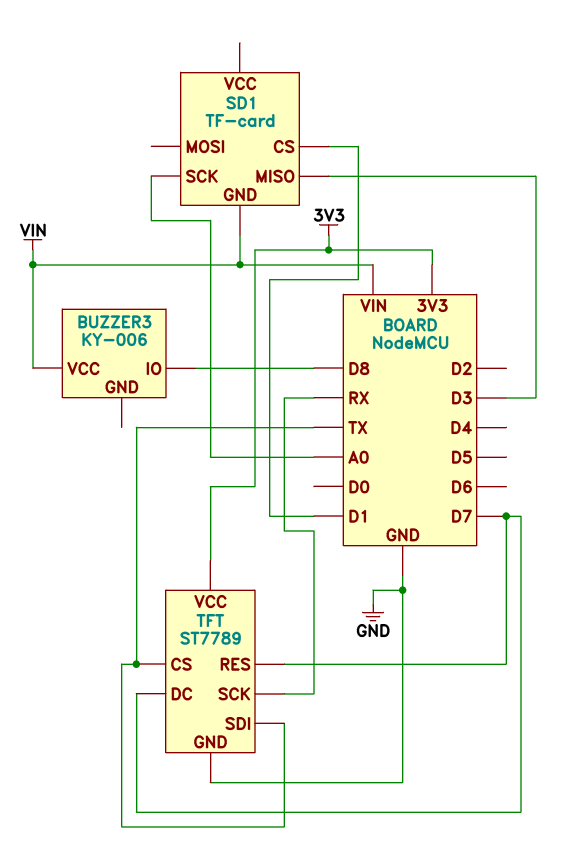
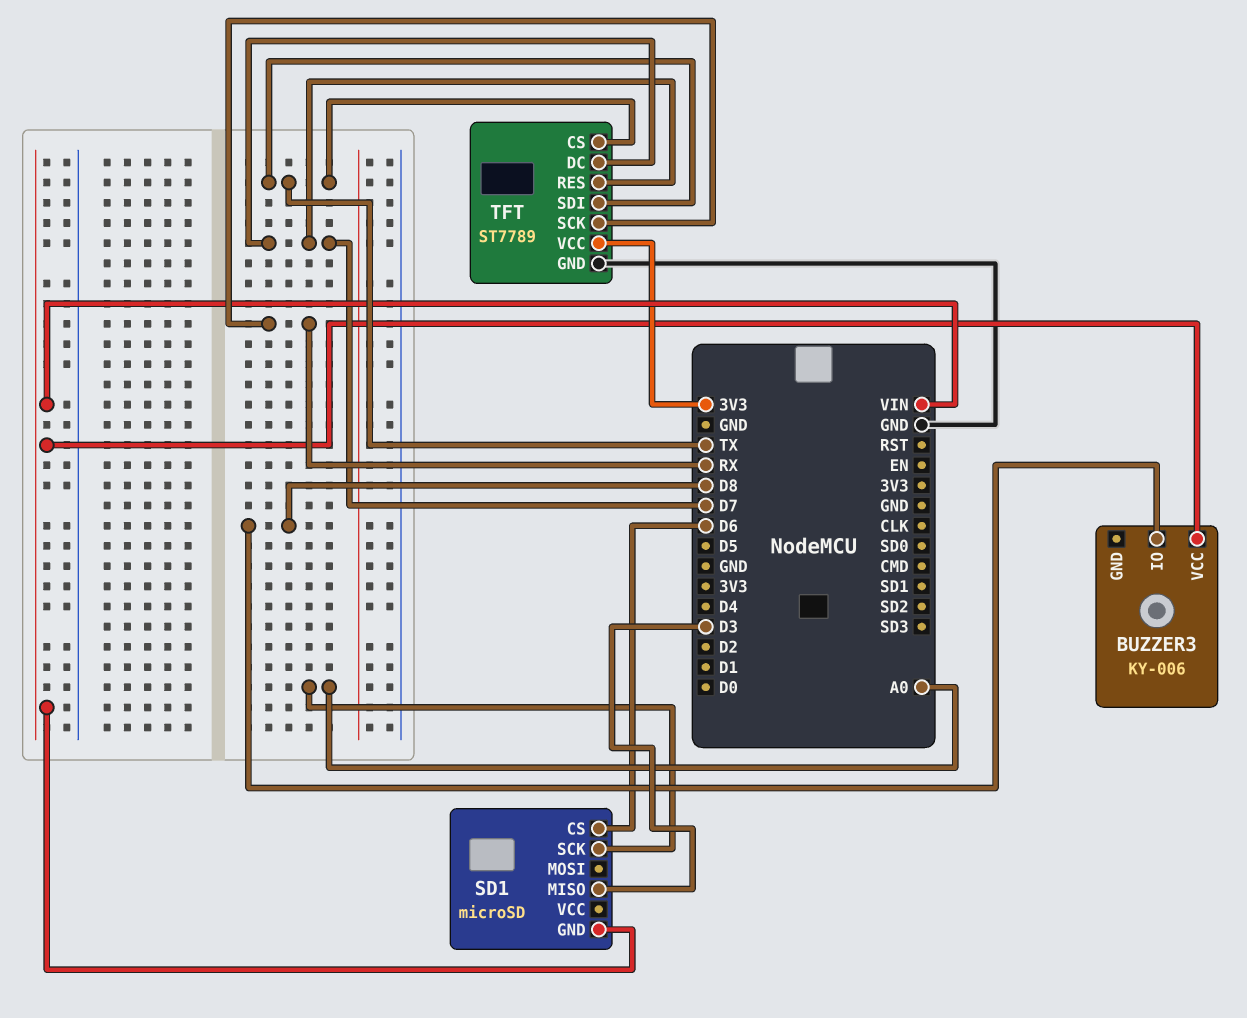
SD1: TF-card -> microSD
SD1 pin CS: D1 -> D6

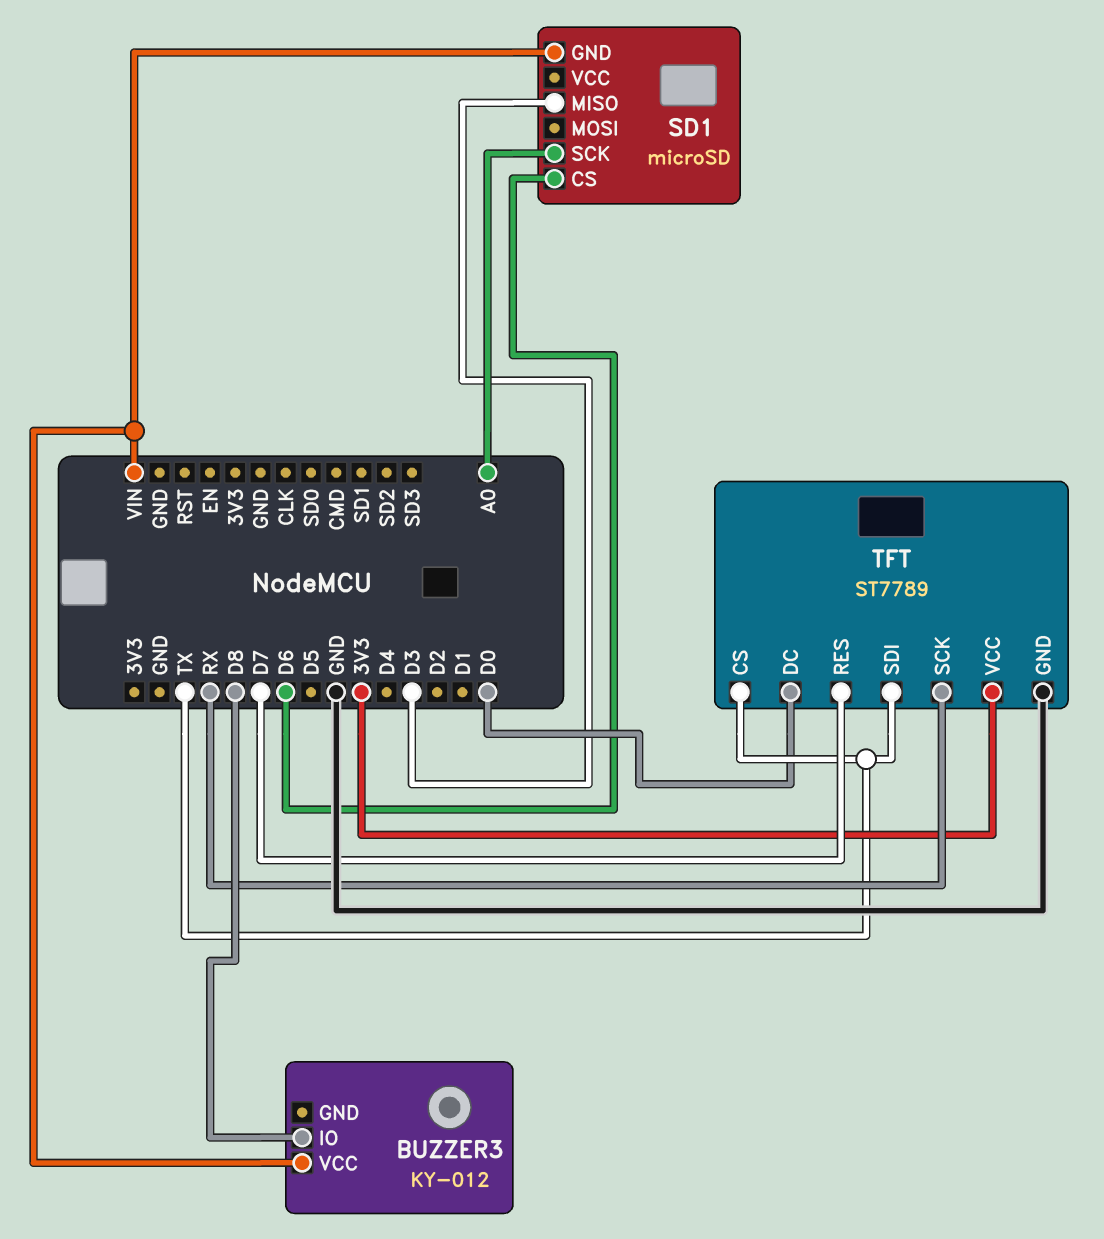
BUZZER3: KY-006 -> KY-012
TFT pin DC: D7 -> D0

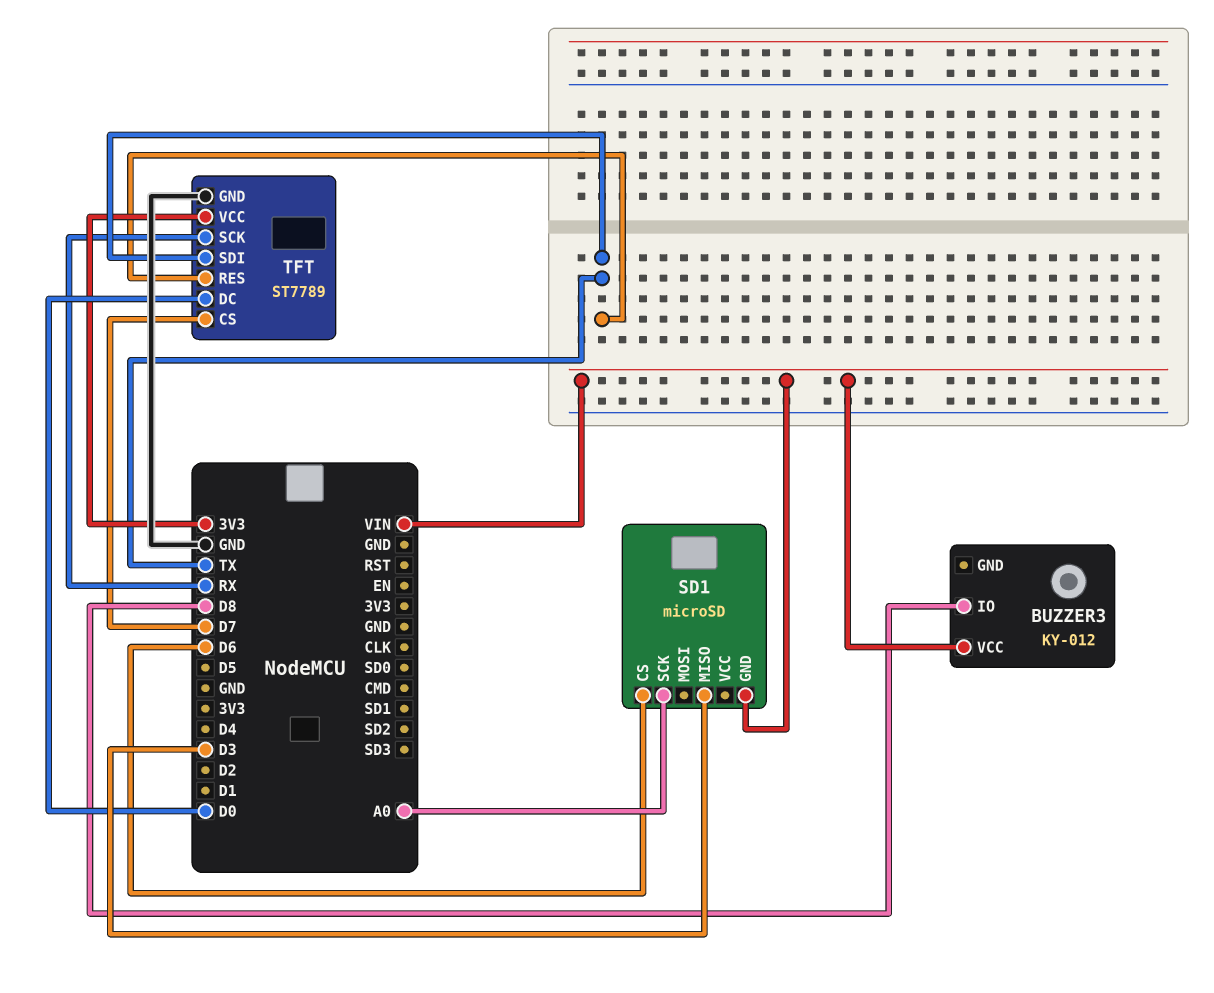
TFT pin CS: TX -> D7
TFT pin RES: D7 -> TX

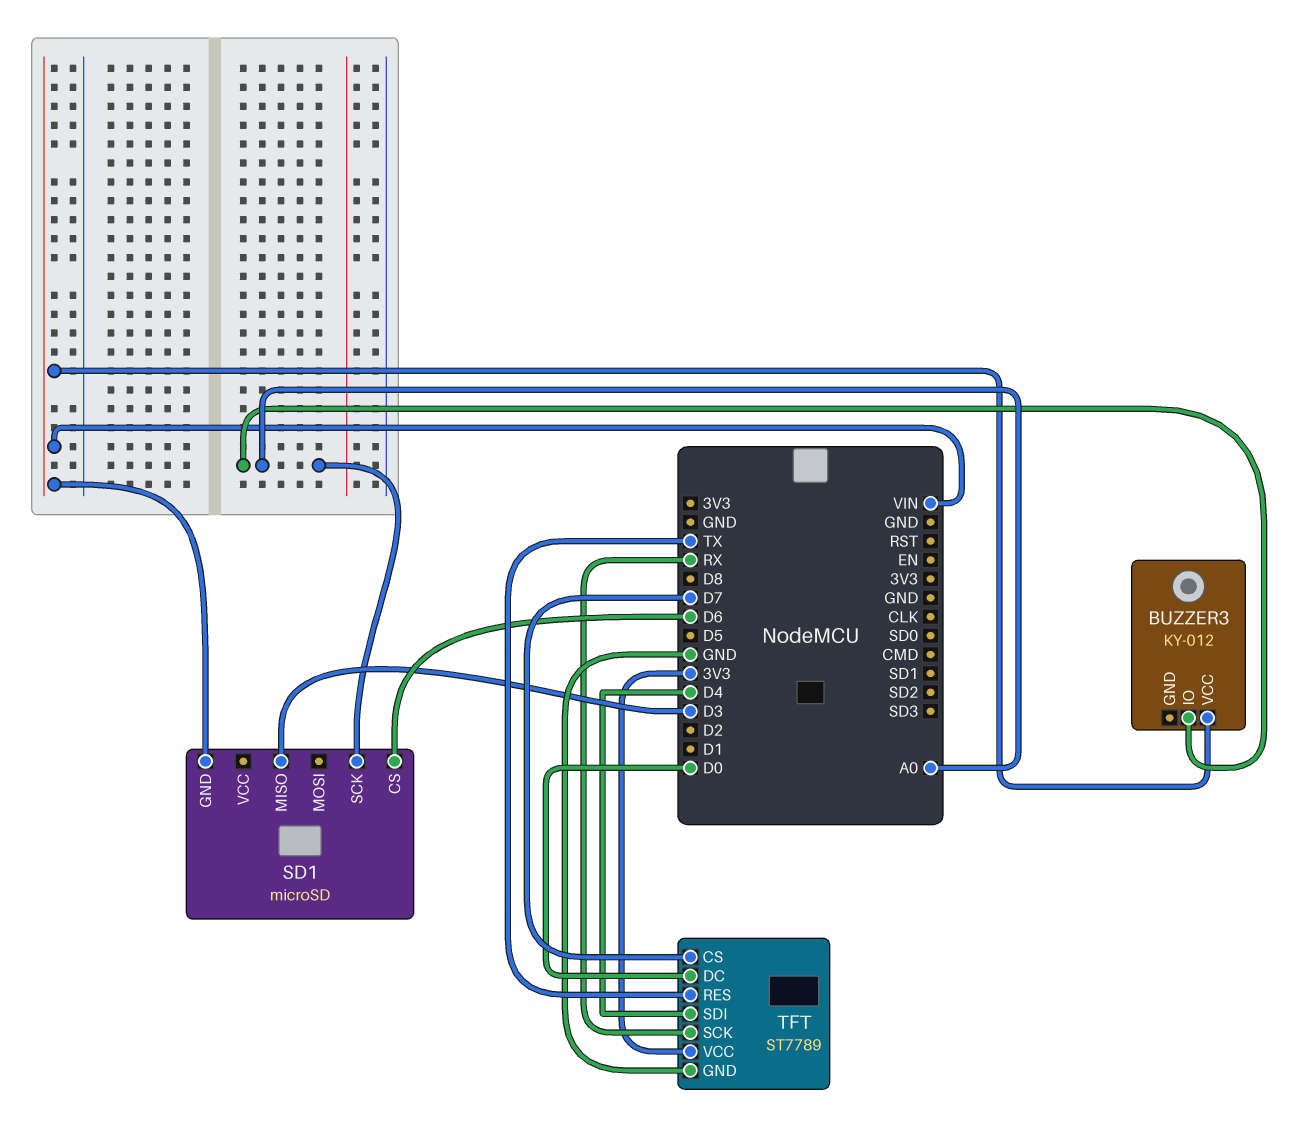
BUZZER3 pin IO: D8 -> A0
TFT pin SDI: TX -> D4

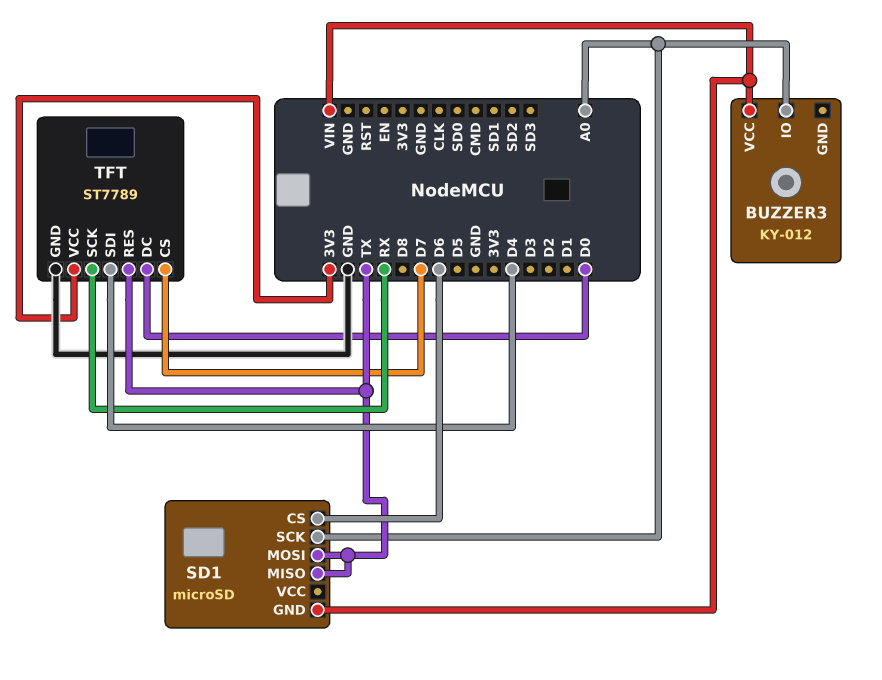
SD1 pin MISO: D3 -> TX
SD1 pin MOSI: none -> TX

